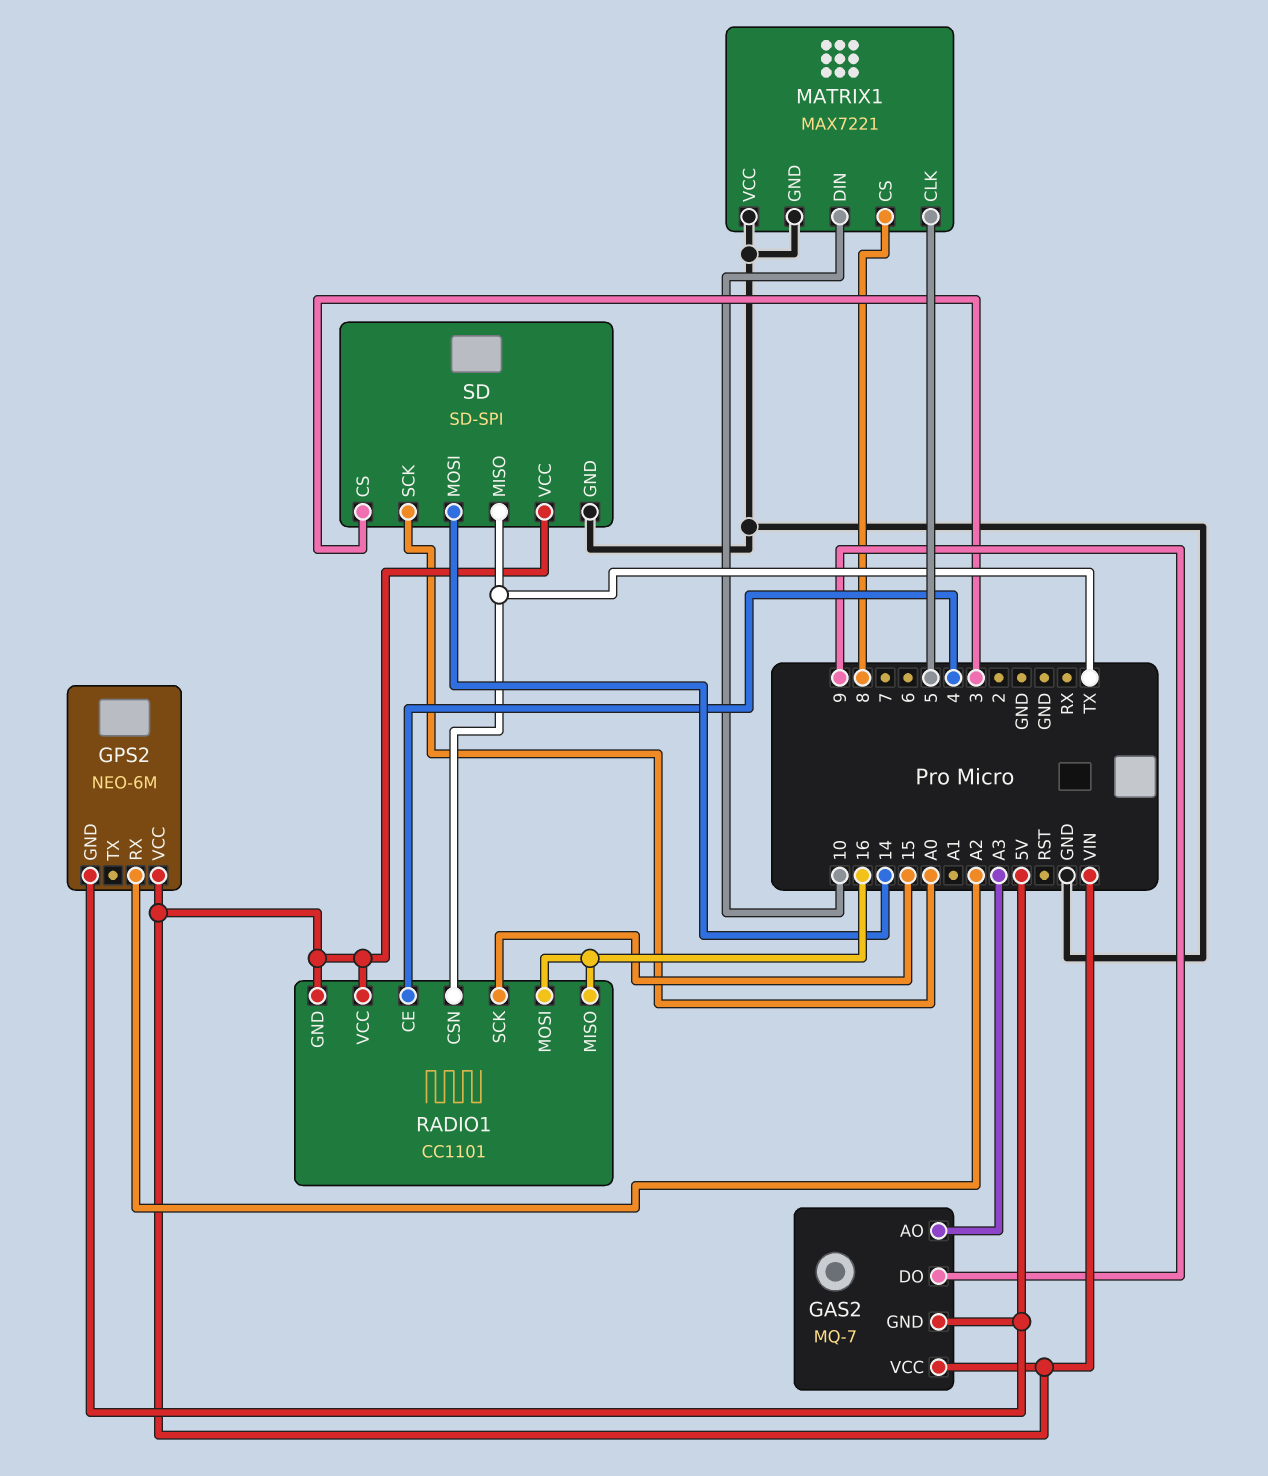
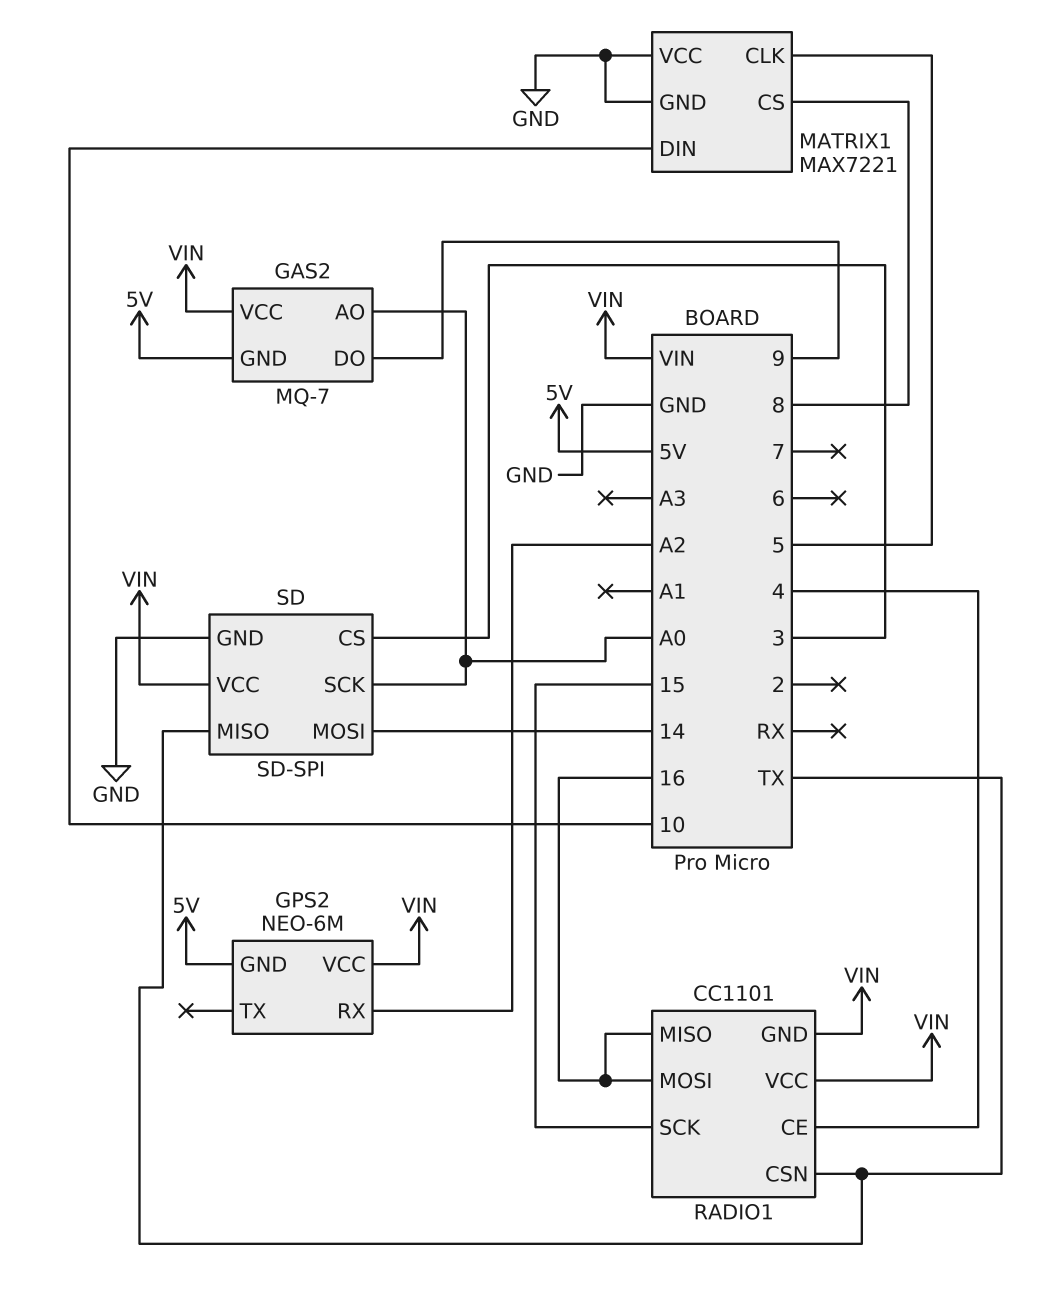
GAS2 pin AO: A3 -> A0

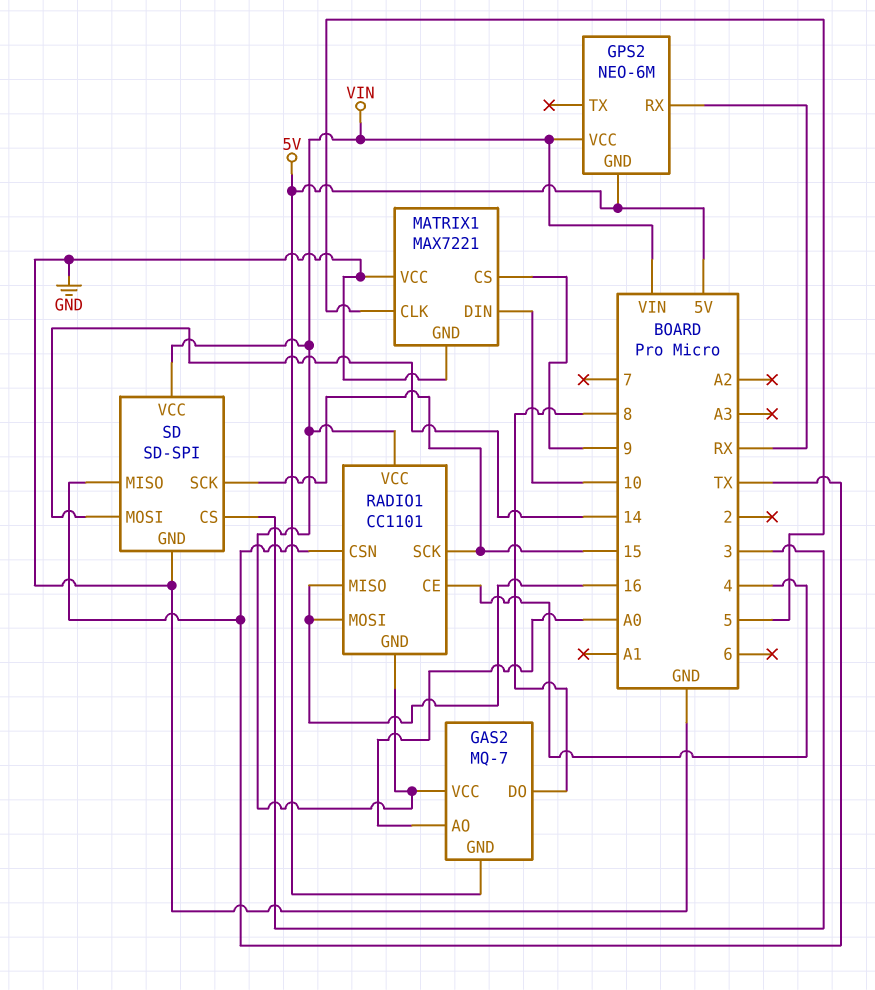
GAS2 pin DO: 9 -> 8
GPS2 pin RX: A2 -> RX
MATRIX1 pin CS: 8 -> 9
SD pin SCK: A0 -> 15

